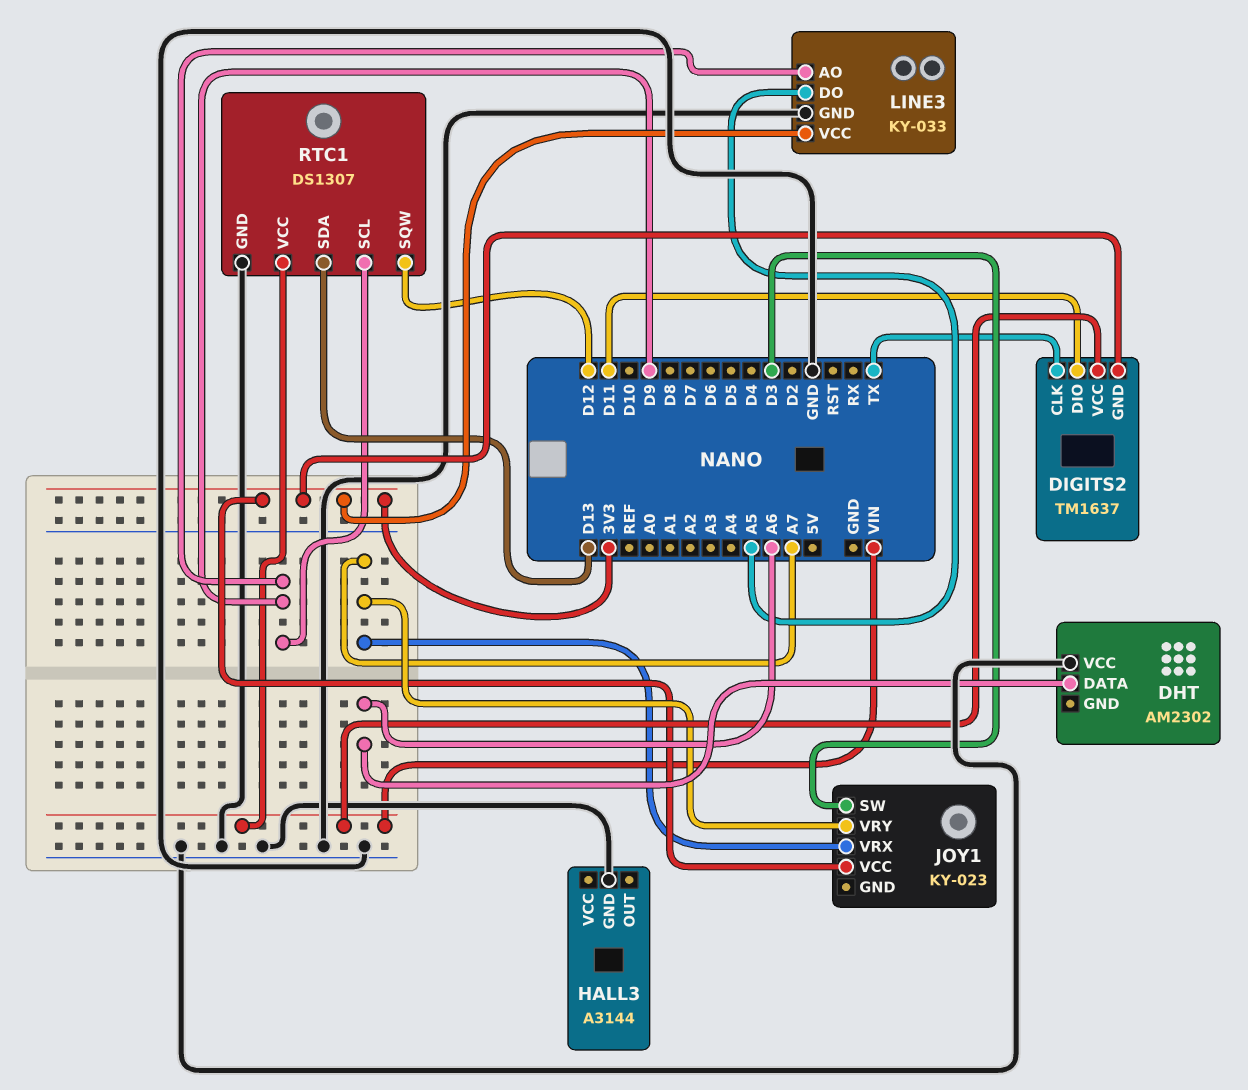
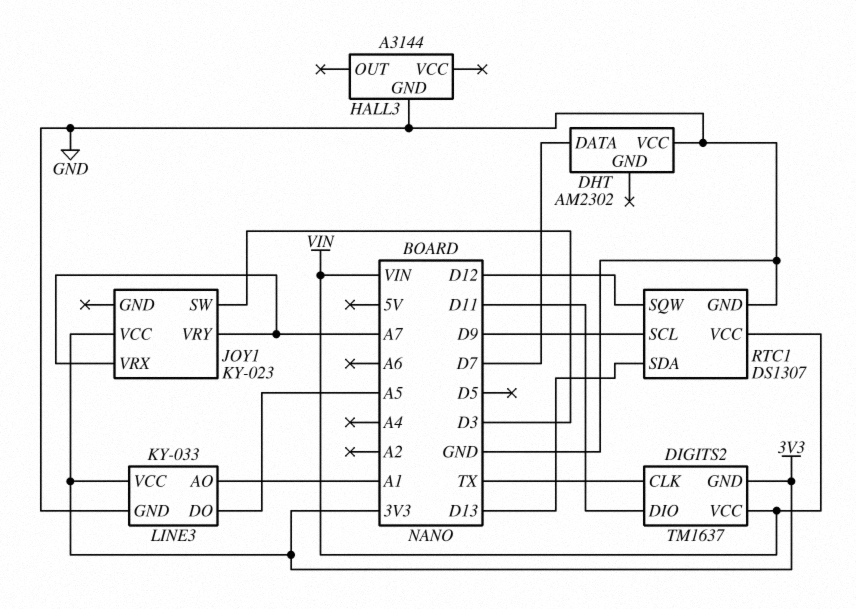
DHT pin DATA: A6 -> D7
LINE3 pin AO: D9 -> A1

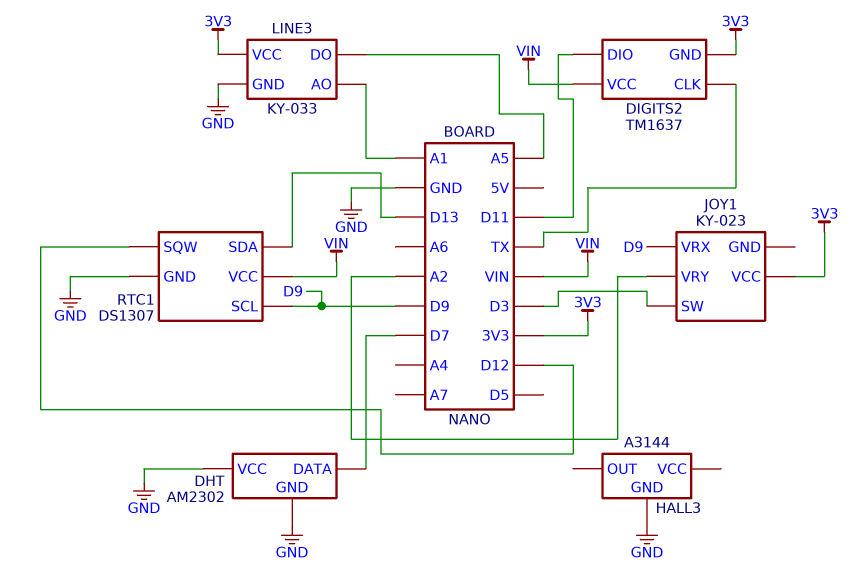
DHT pin GND: none -> GND
JOY1 pin VRX: A7 -> D9
JOY1 pin VRY: A7 -> A2

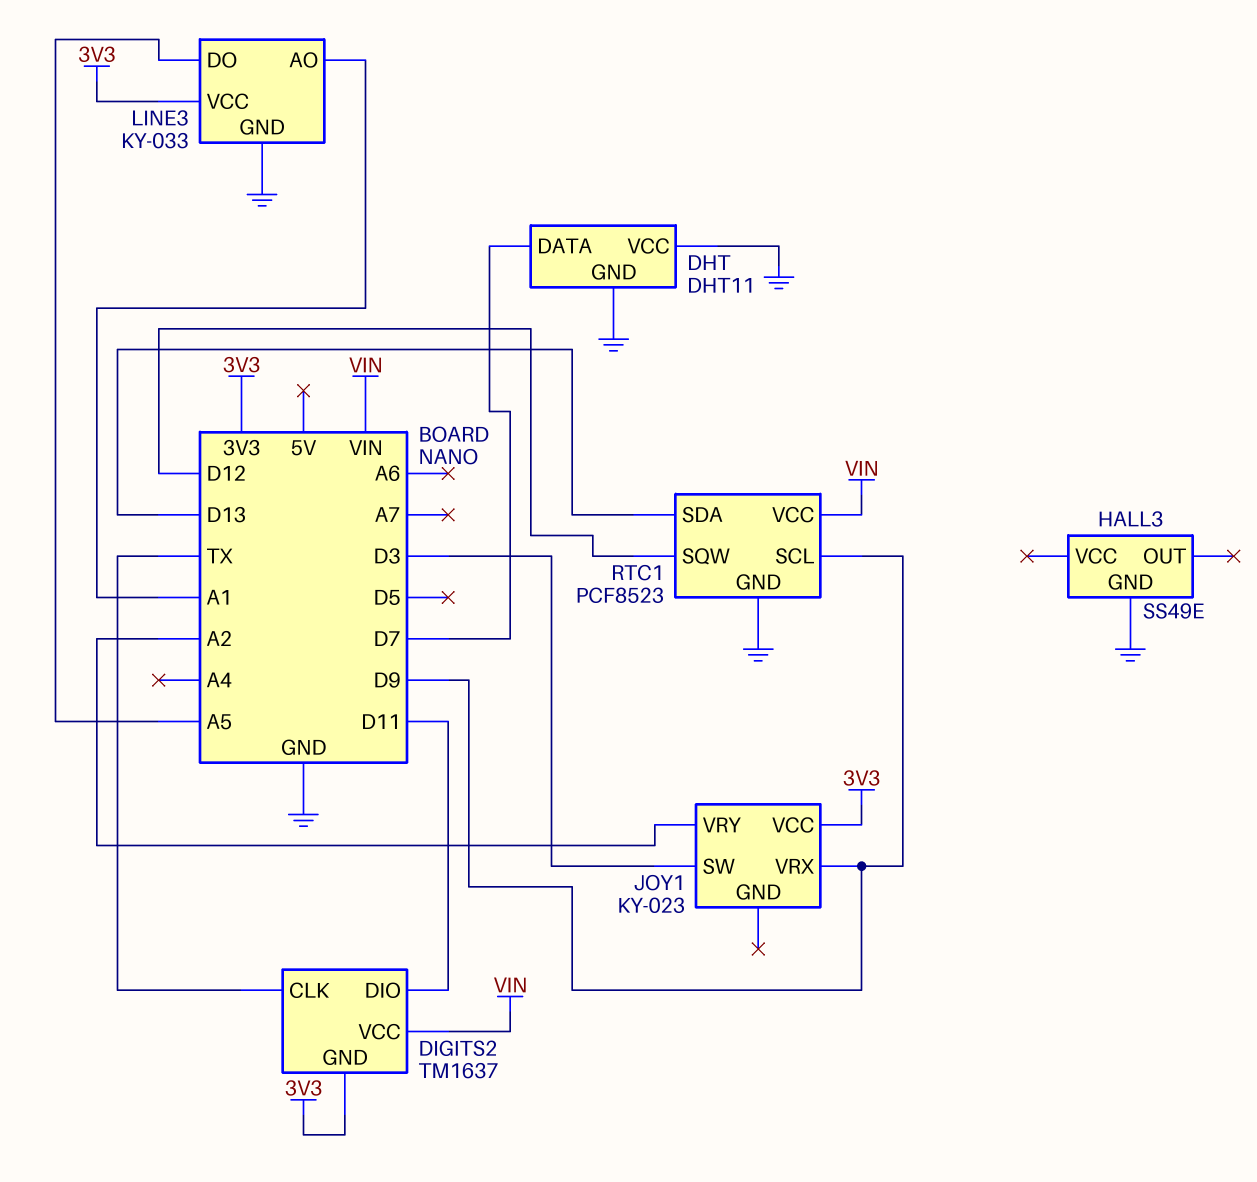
DHT: AM2302 -> DHT11
HALL3: A3144 -> SS49E
RTC1: DS1307 -> PCF8523

